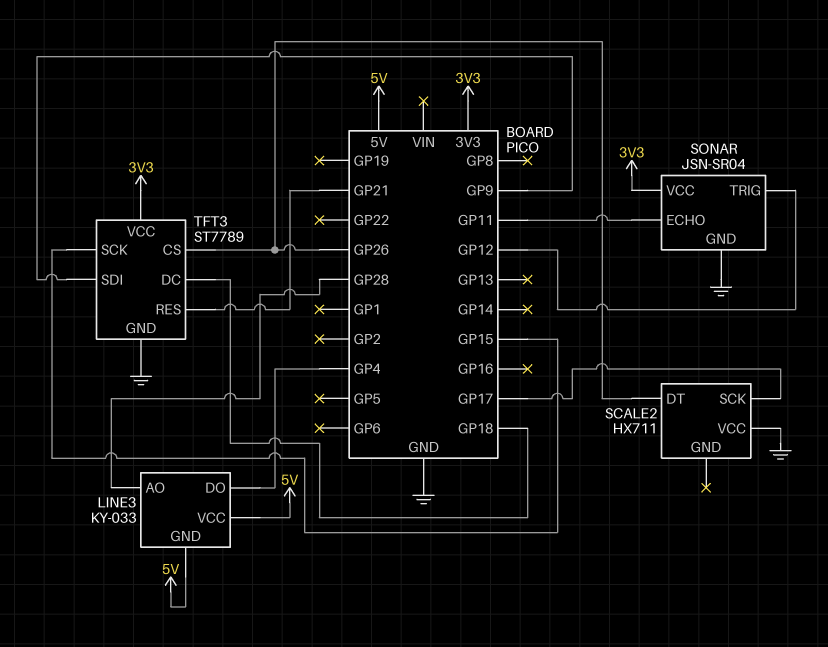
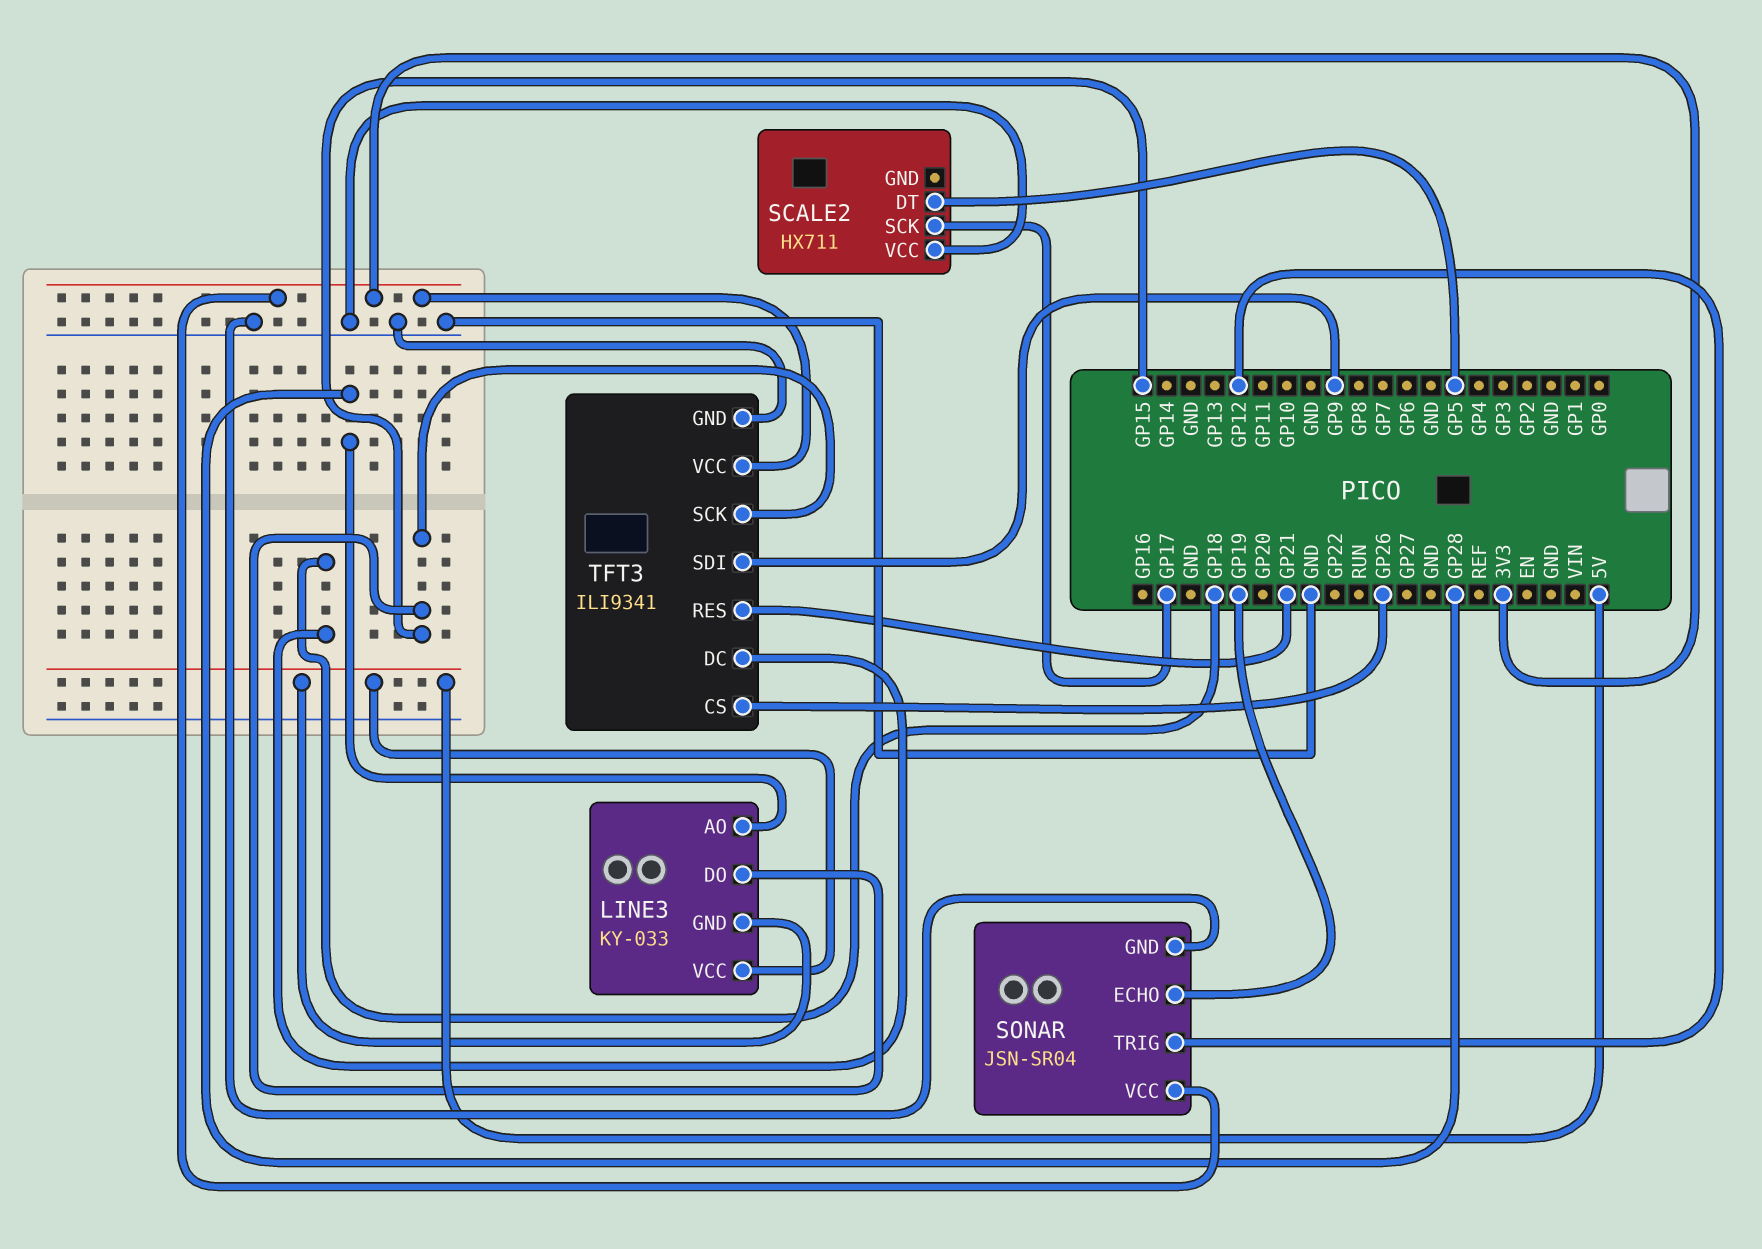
LINE3 pin DO: GP4 -> GP15
SCALE2 pin DT: GP26 -> GP5
SONAR pin ECHO: GP11 -> GP19
TFT3: ST7789 -> ILI9341

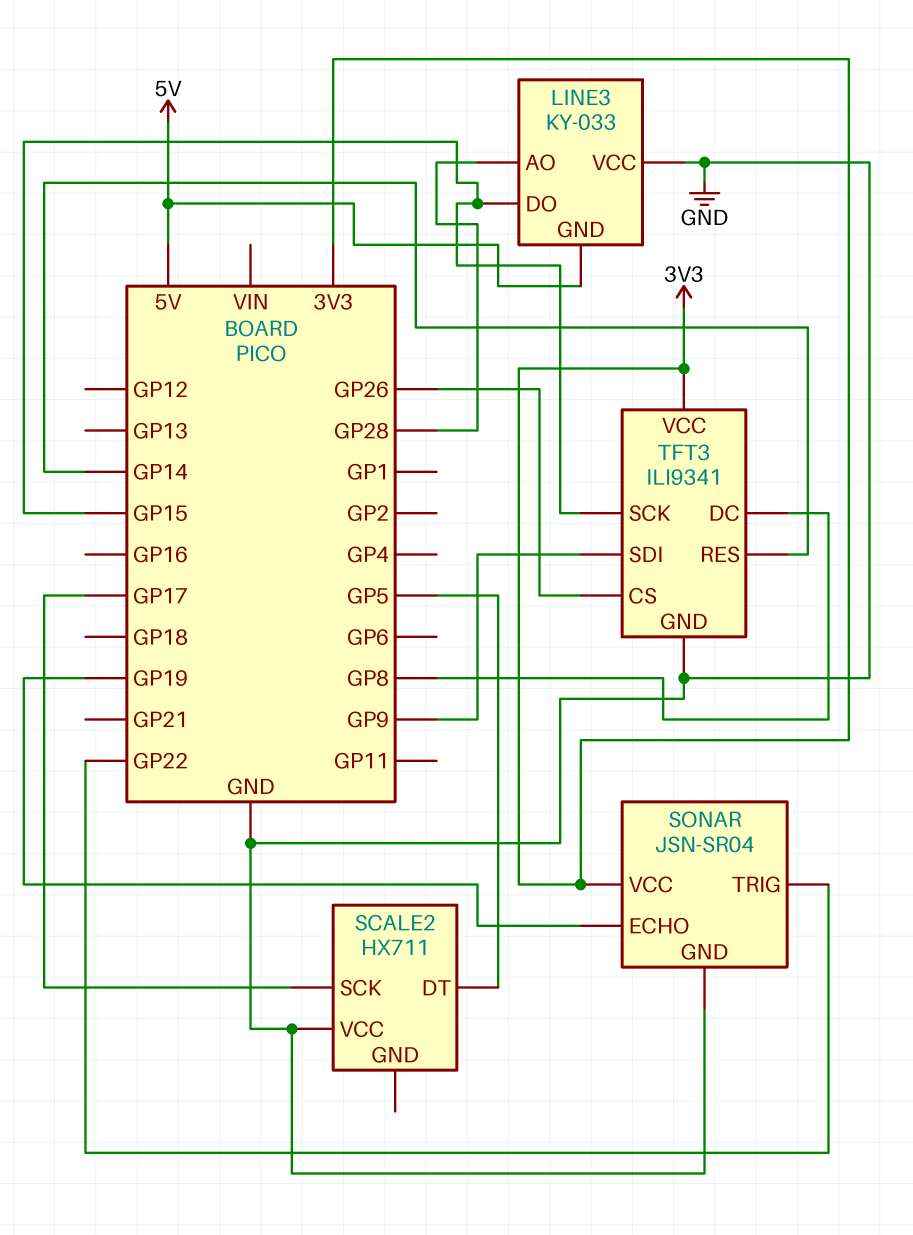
LINE3 pin VCC: 5V -> GND
SONAR pin TRIG: GP12 -> GP22
TFT3 pin DC: GP18 -> GP8
TFT3 pin RES: GP21 -> GP14

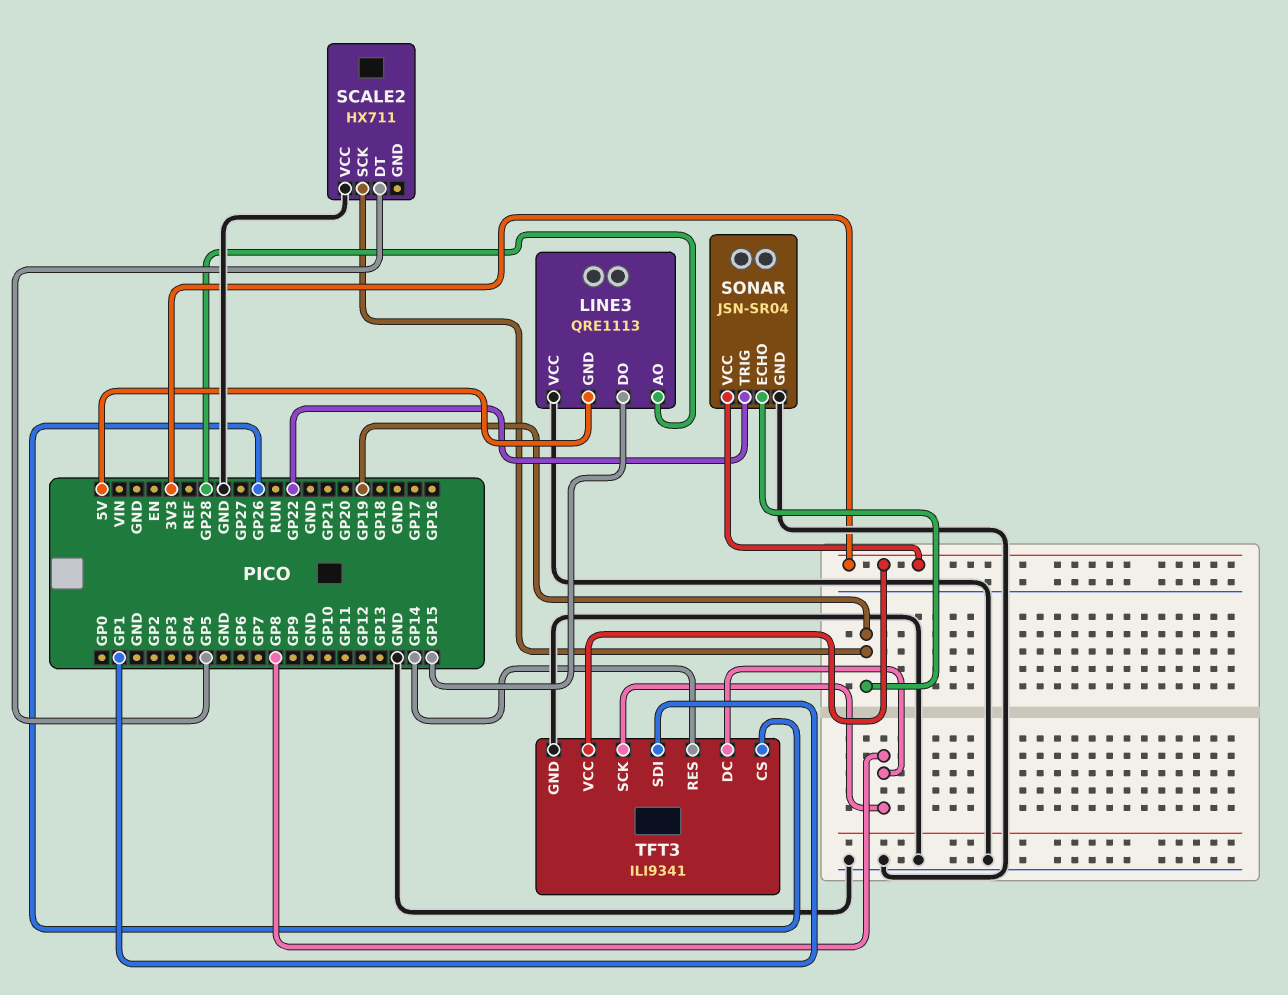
LINE3: KY-033 -> QRE1113
SCALE2 pin SCK: GP17 -> GP19
TFT3 pin SCK: GP15 -> GP8
TFT3 pin SDI: GP9 -> GP1

